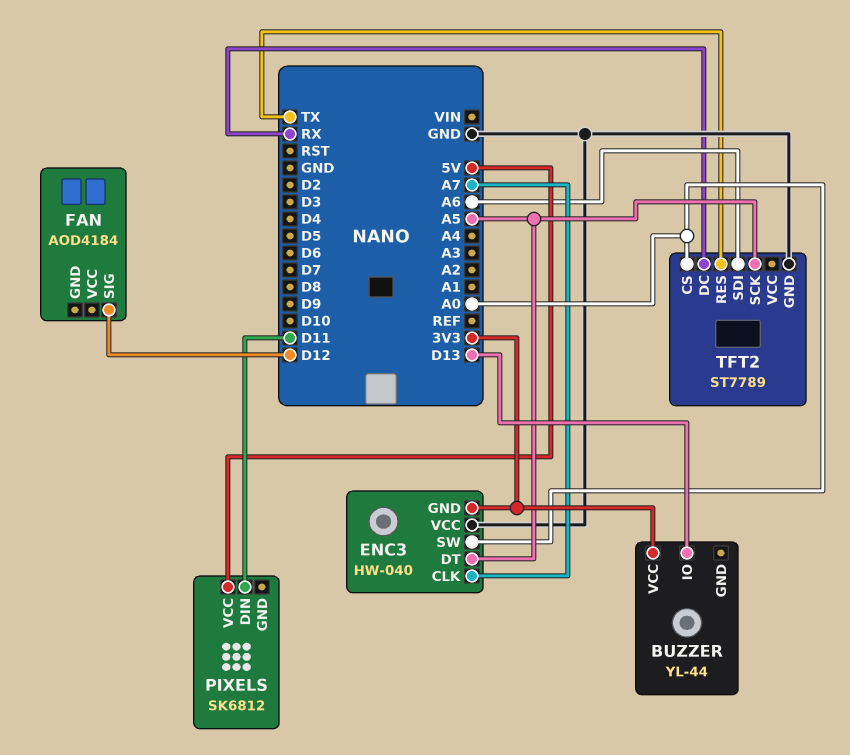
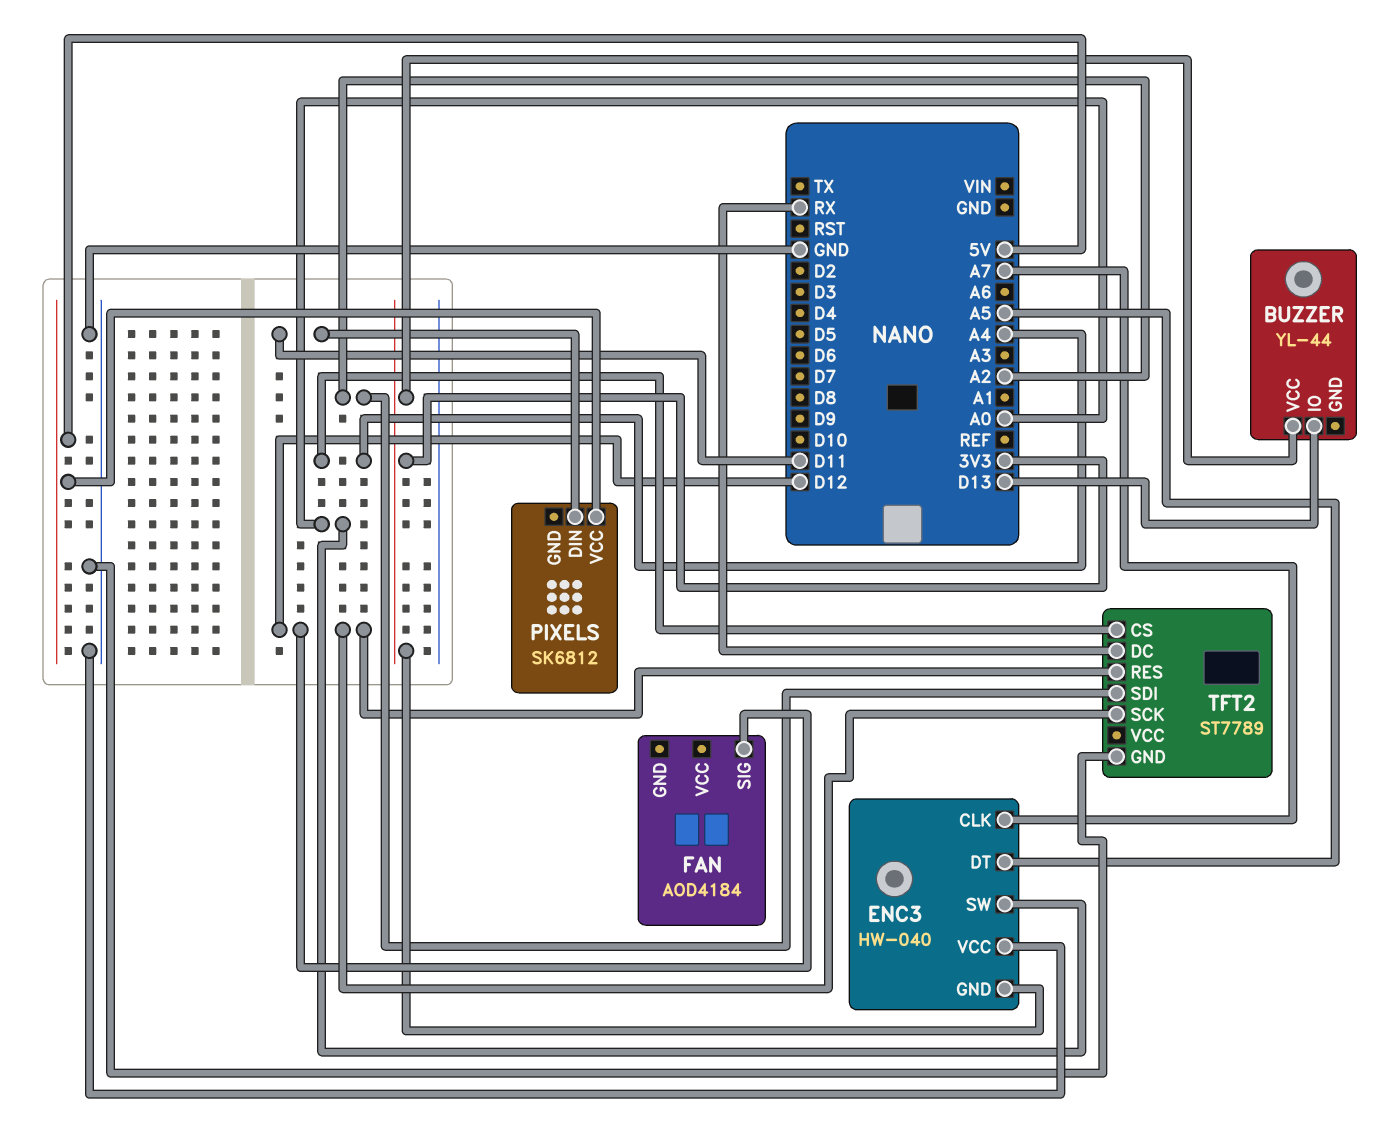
TFT2 pin CS: A0 -> A4
TFT2 pin RES: TX -> D12
TFT2 pin SCK: A5 -> D12
TFT2 pin SDI: A6 -> A2

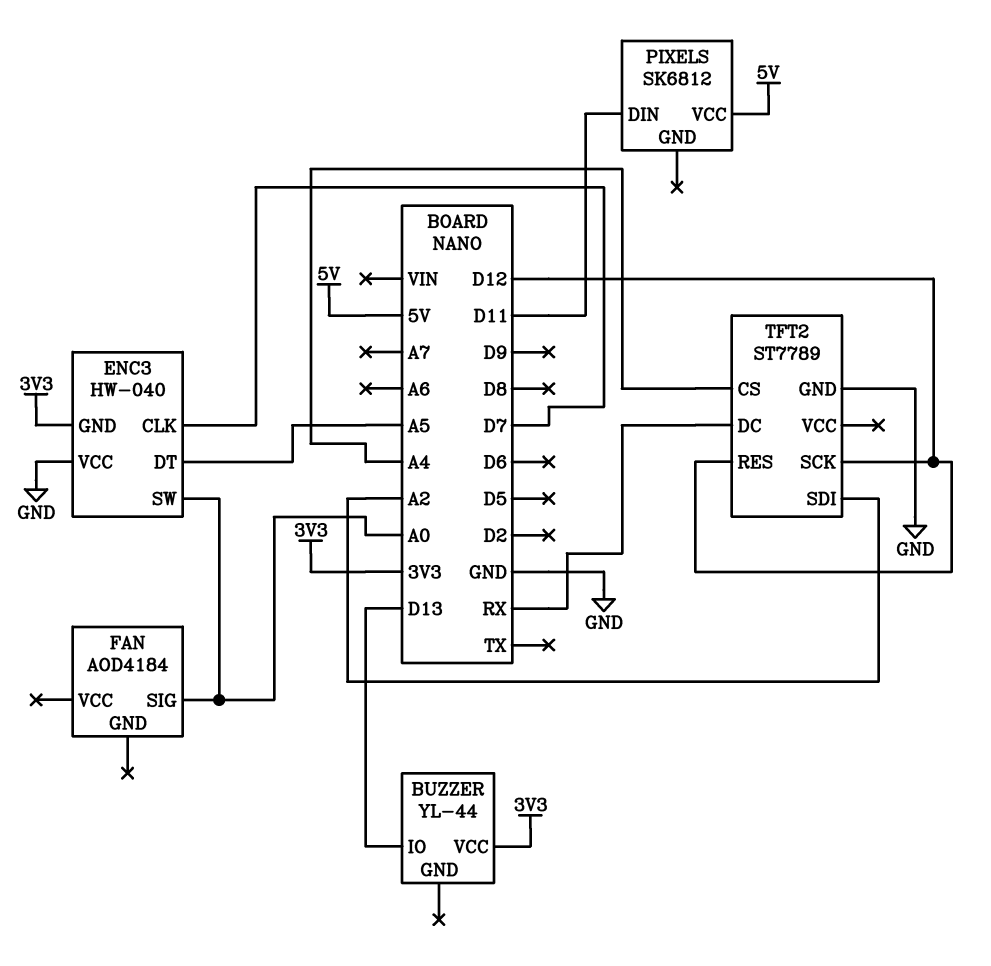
ENC3 pin CLK: A7 -> D7
FAN pin SIG: D12 -> A0

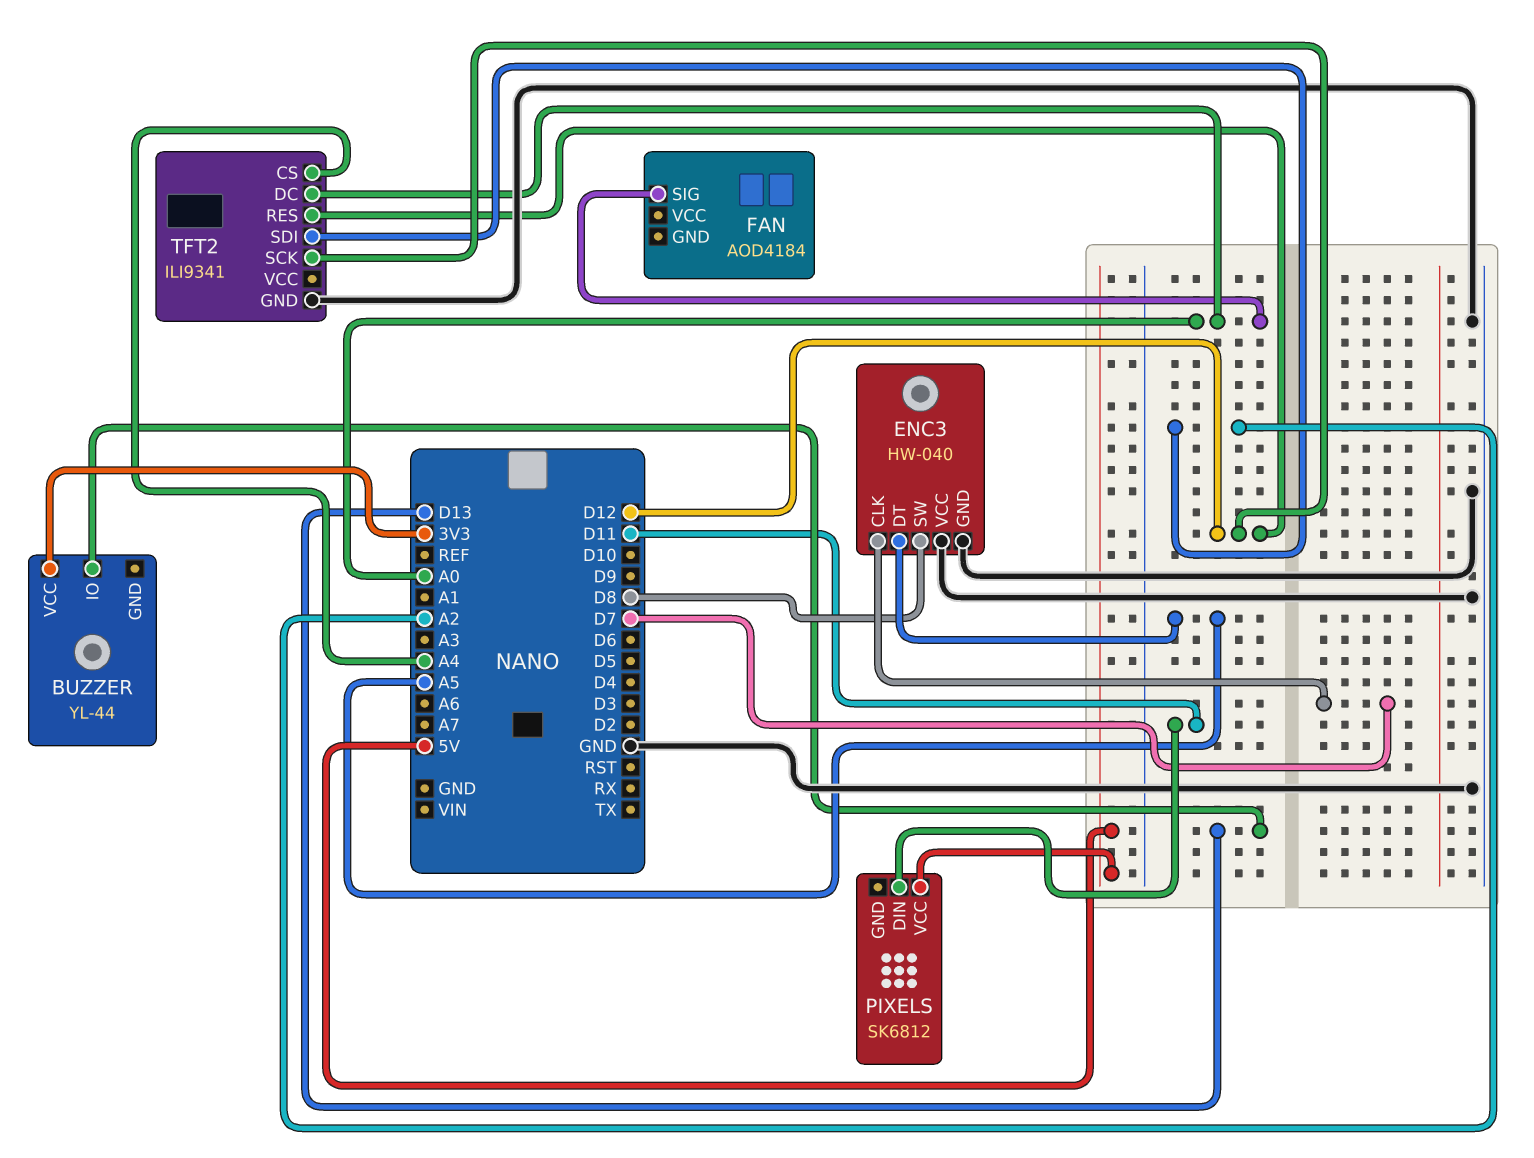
ENC3 pin GND: 3V3 -> GND
ENC3 pin SW: A0 -> D8
TFT2: ST7789 -> ILI9341
TFT2 pin DC: RX -> A0

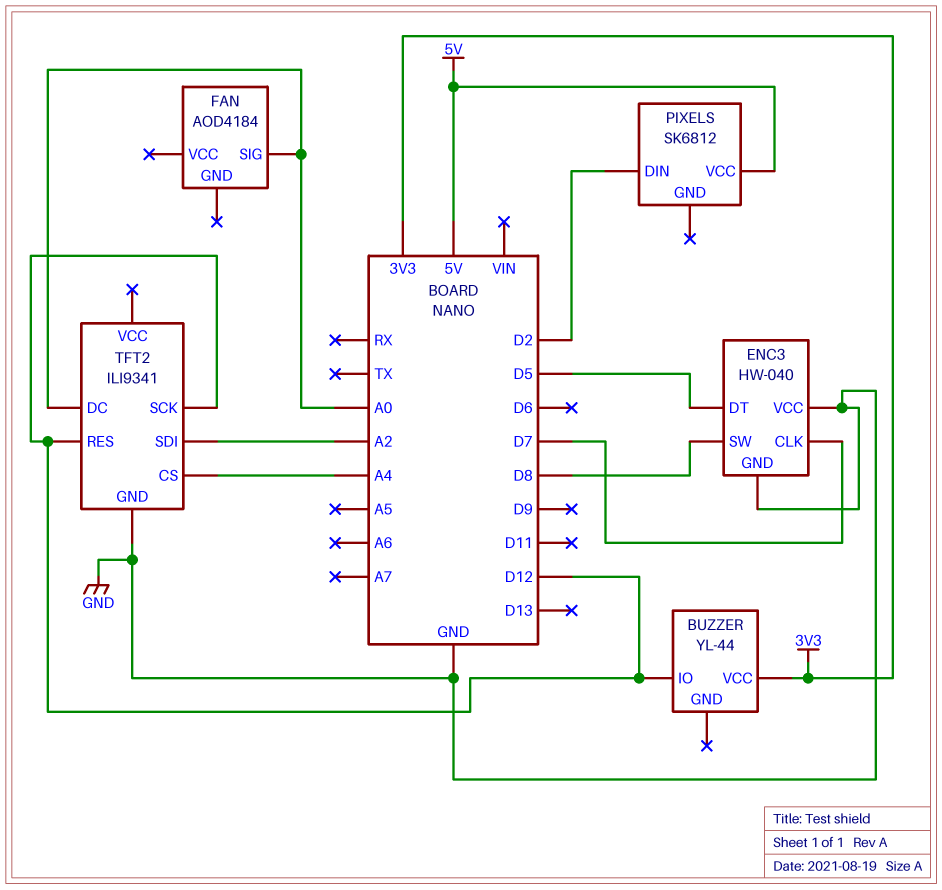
BUZZER pin IO: D13 -> D12
ENC3 pin DT: A5 -> D5
PIXELS pin DIN: D11 -> D2

